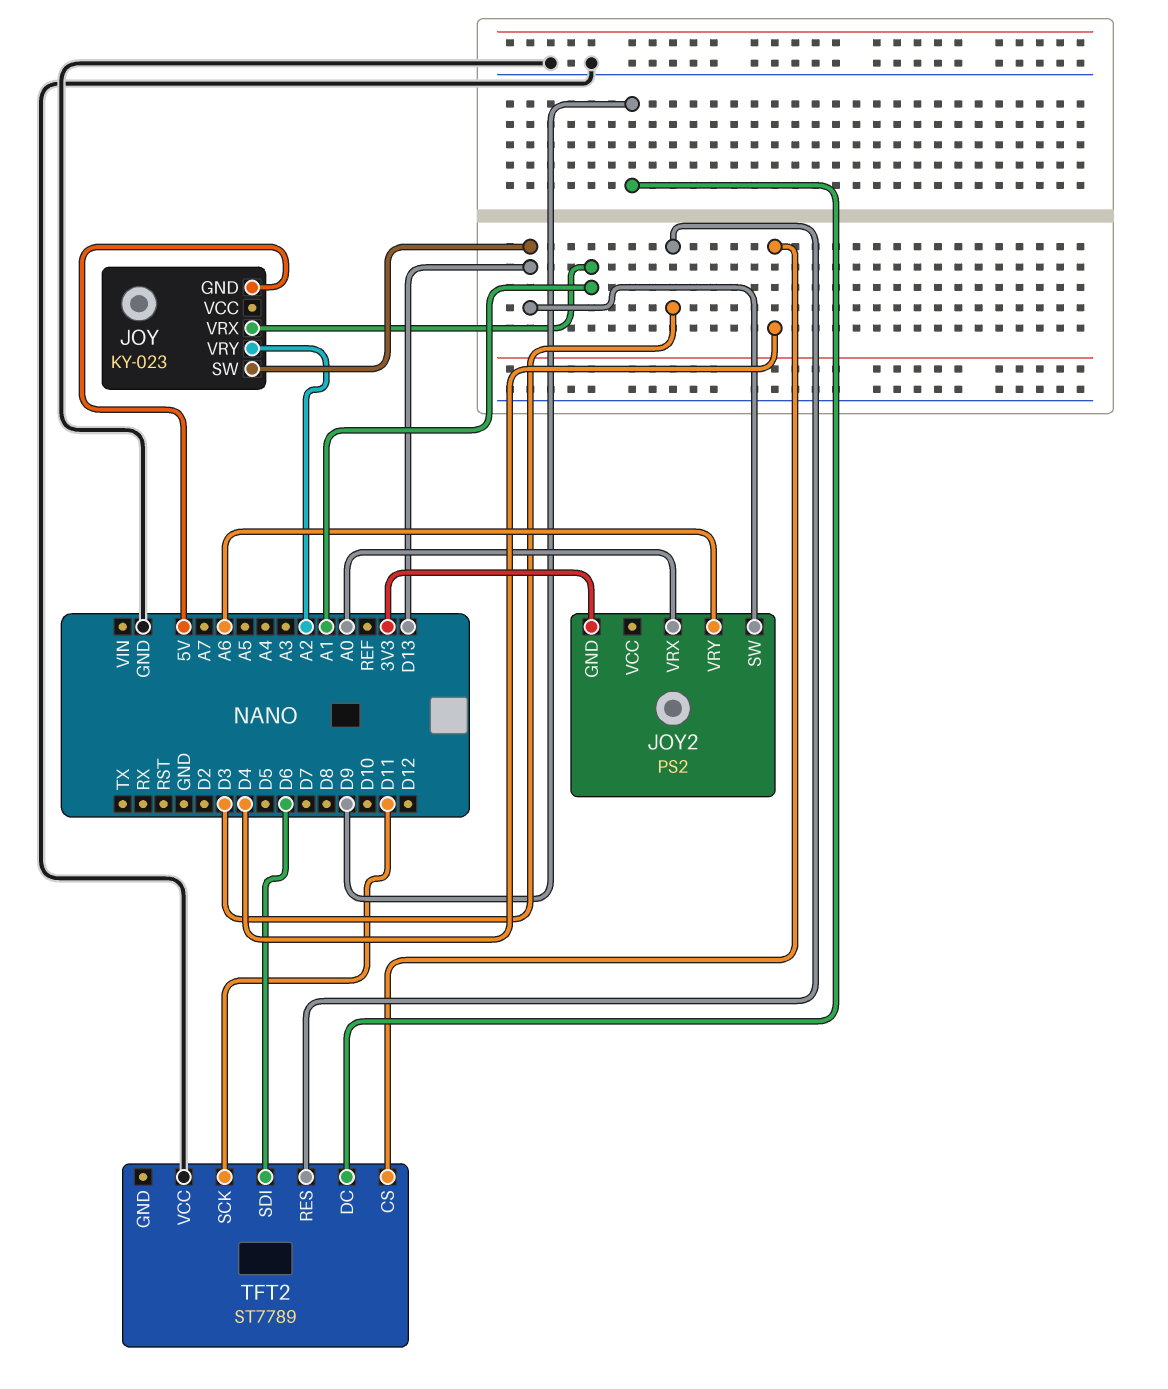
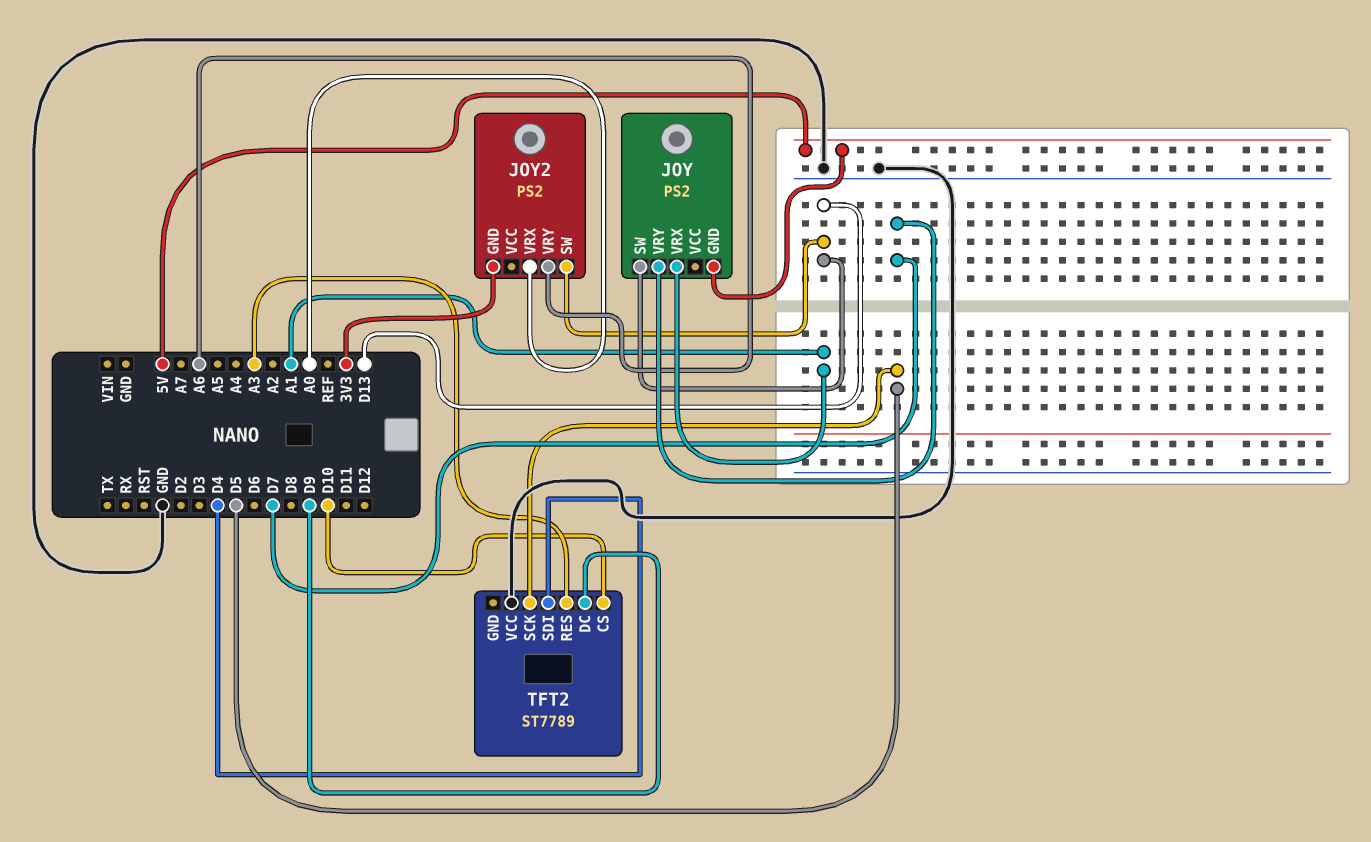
JOY: KY-023 -> PS2
JOY pin VRY: A2 -> D7
TFT2 pin CS: D4 -> D10
TFT2 pin RES: D3 -> A3
TFT2 pin SCK: D11 -> D5
TFT2 pin SDI: D6 -> D4

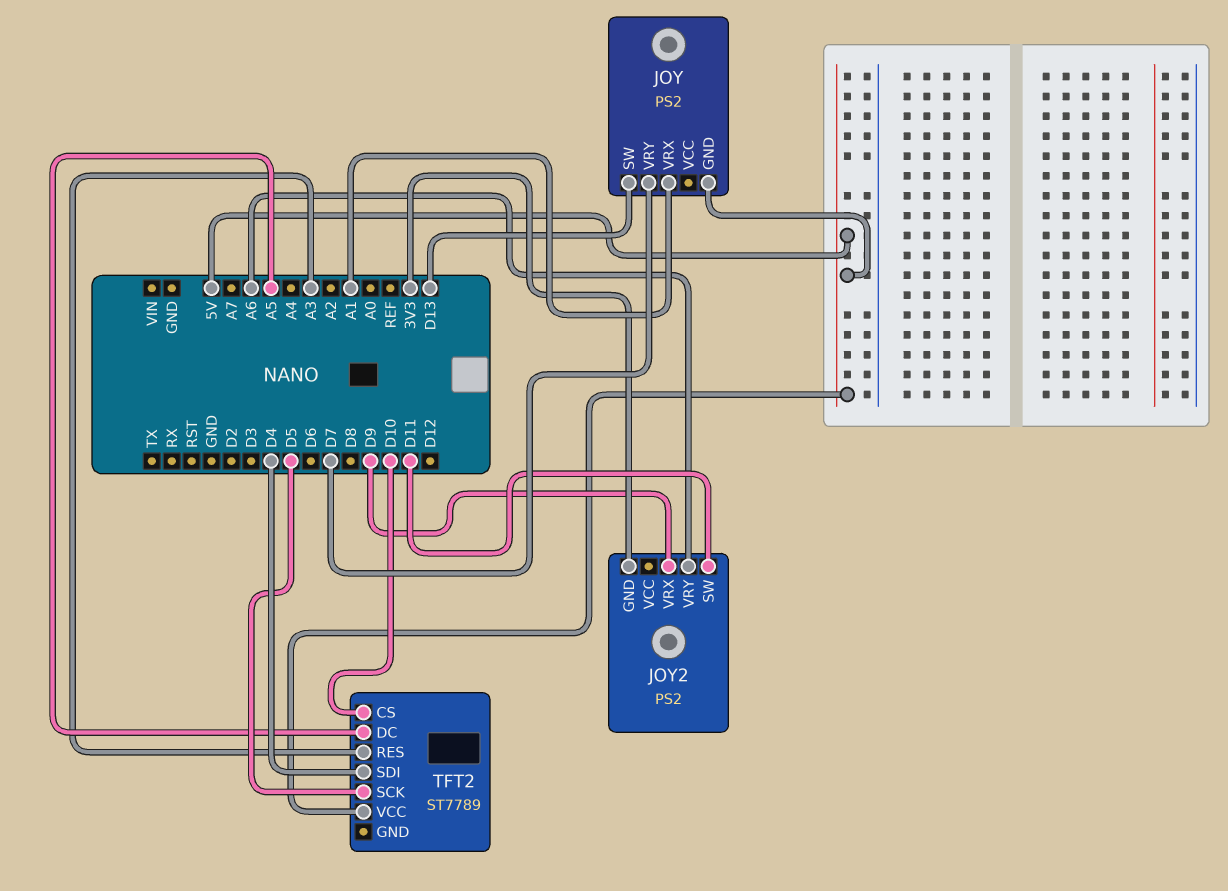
JOY2 pin SW: D13 -> D11
JOY2 pin VRX: A0 -> D9
TFT2 pin DC: D9 -> A5
TFT2 pin VCC: GND -> 5V

